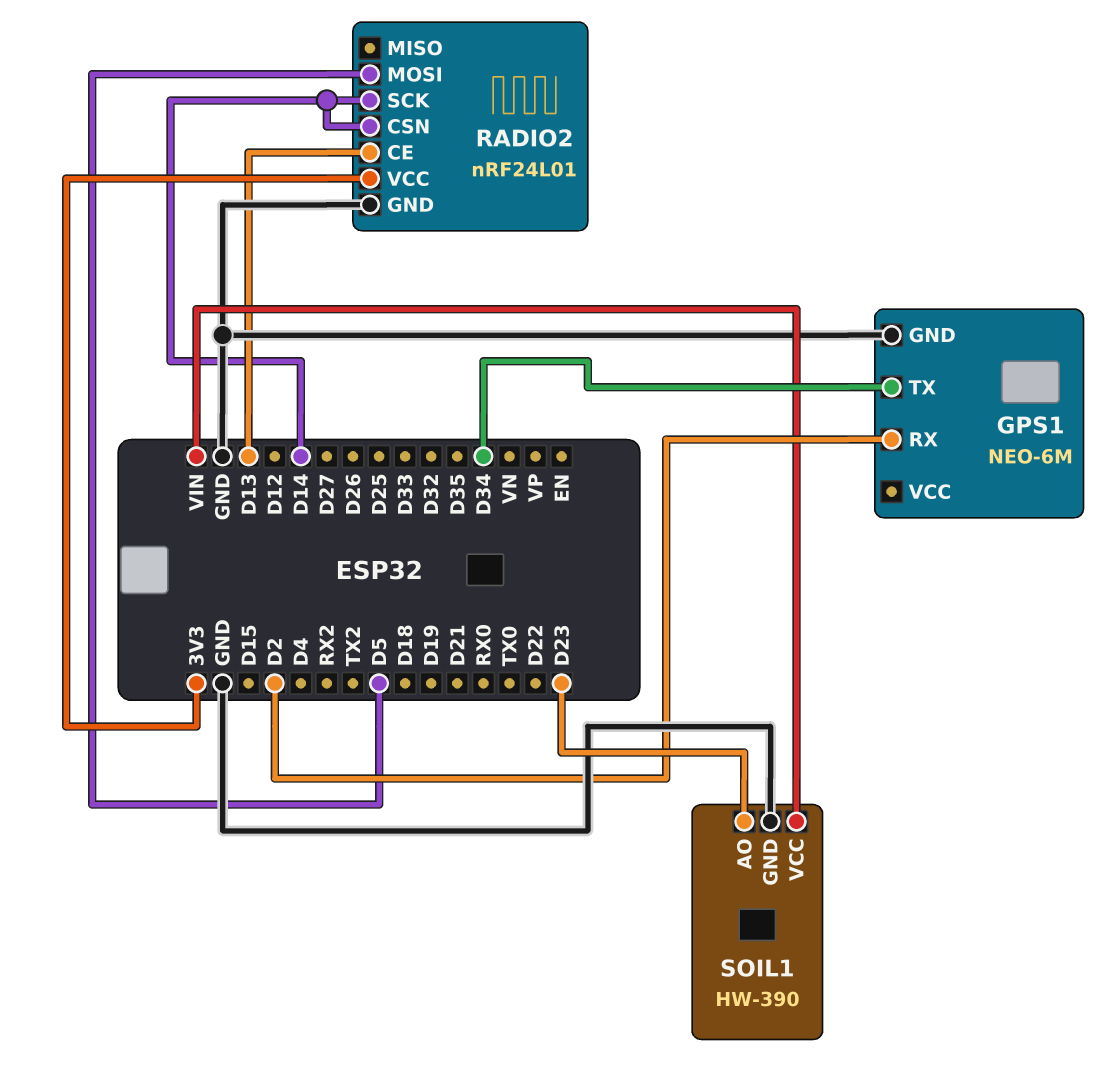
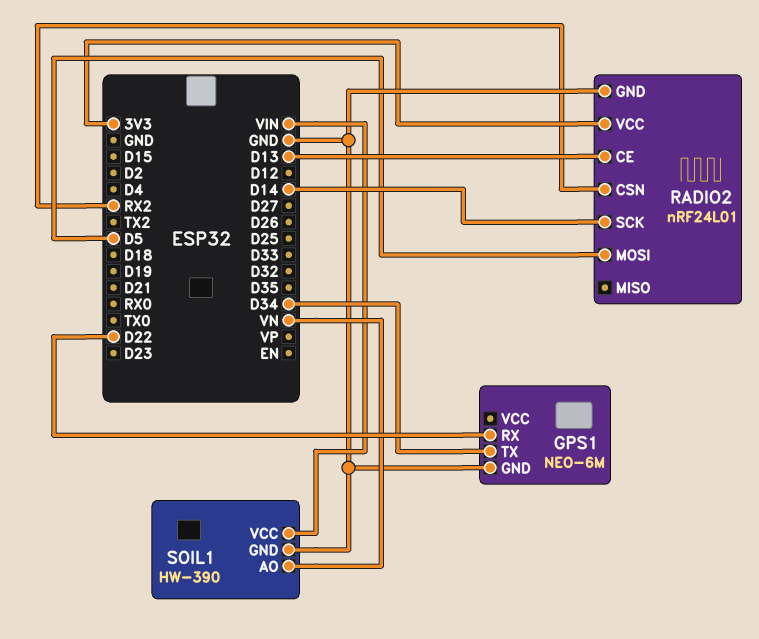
GPS1 pin RX: D2 -> D22
RADIO2 pin CSN: D14 -> RX2
SOIL1 pin AO: D23 -> VN

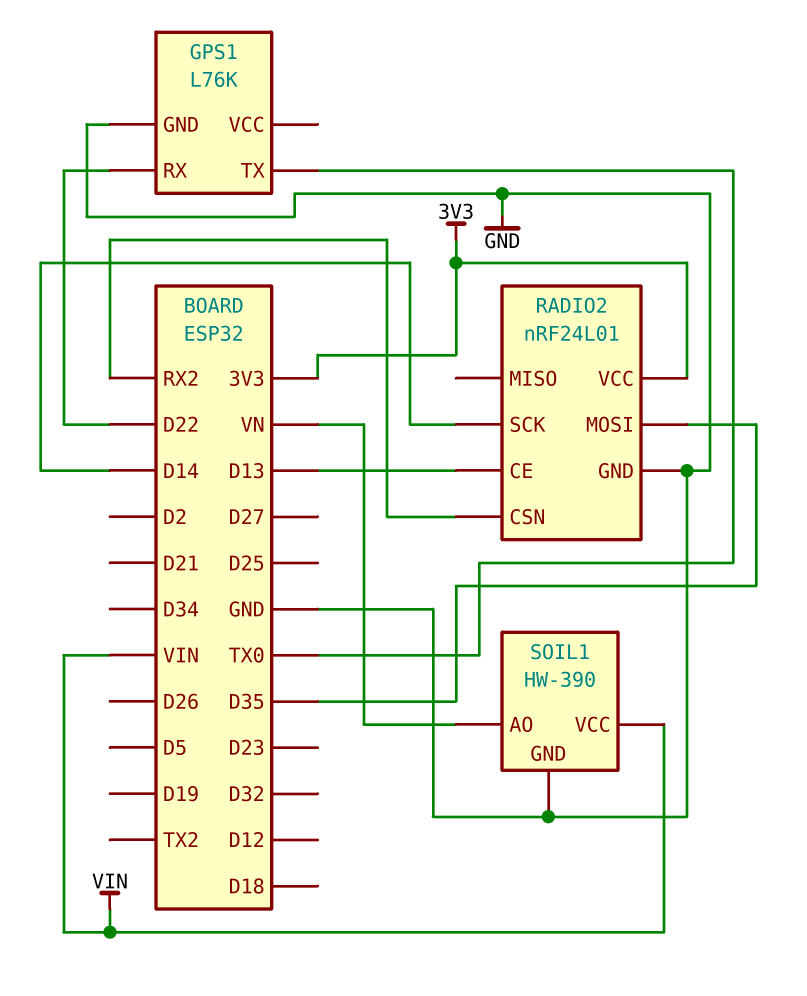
GPS1: NEO-6M -> L76K
GPS1 pin TX: D34 -> TX0
RADIO2 pin MOSI: D5 -> D35

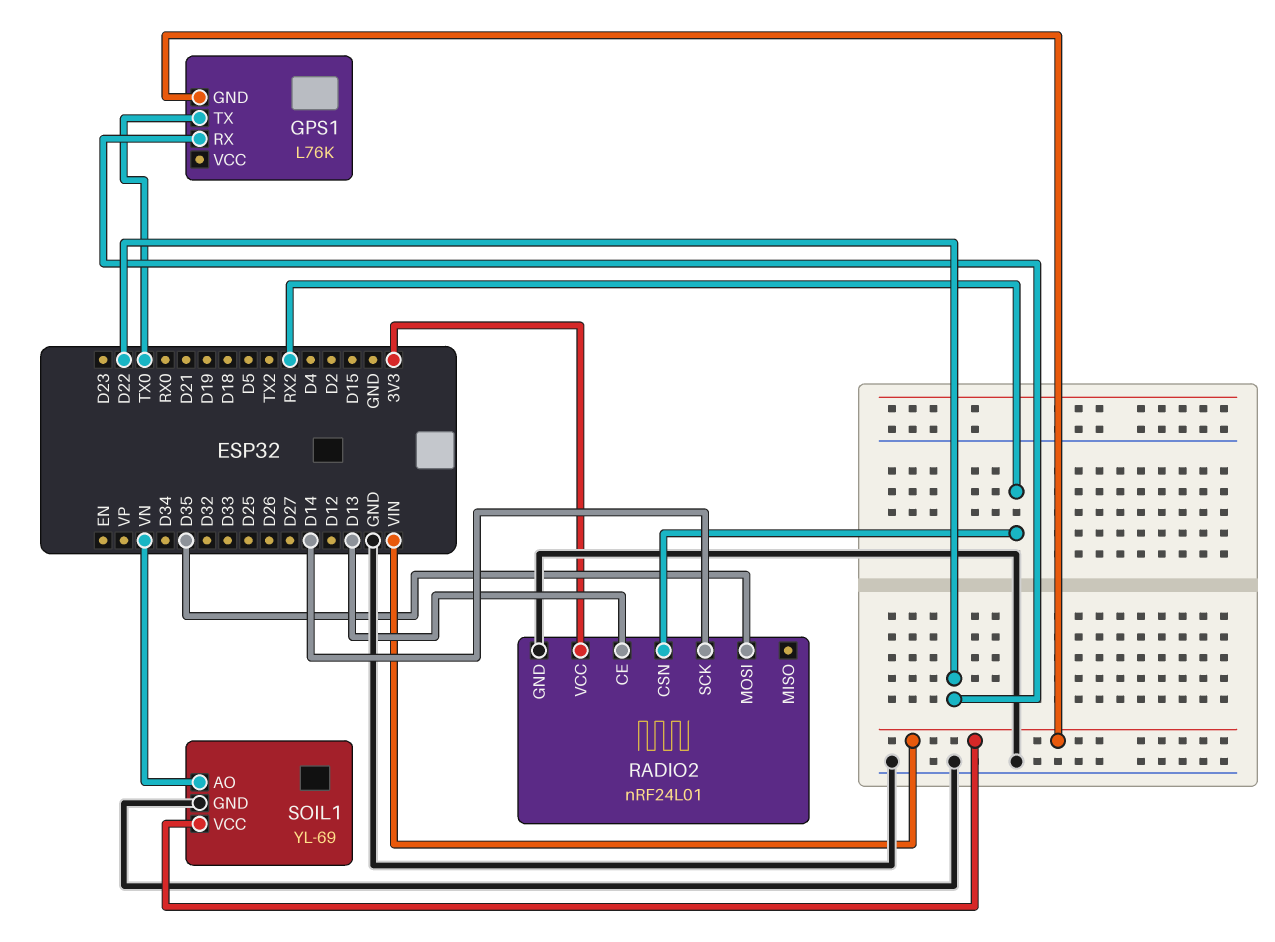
GPS1 pin GND: GND -> VIN
SOIL1: HW-390 -> YL-69

